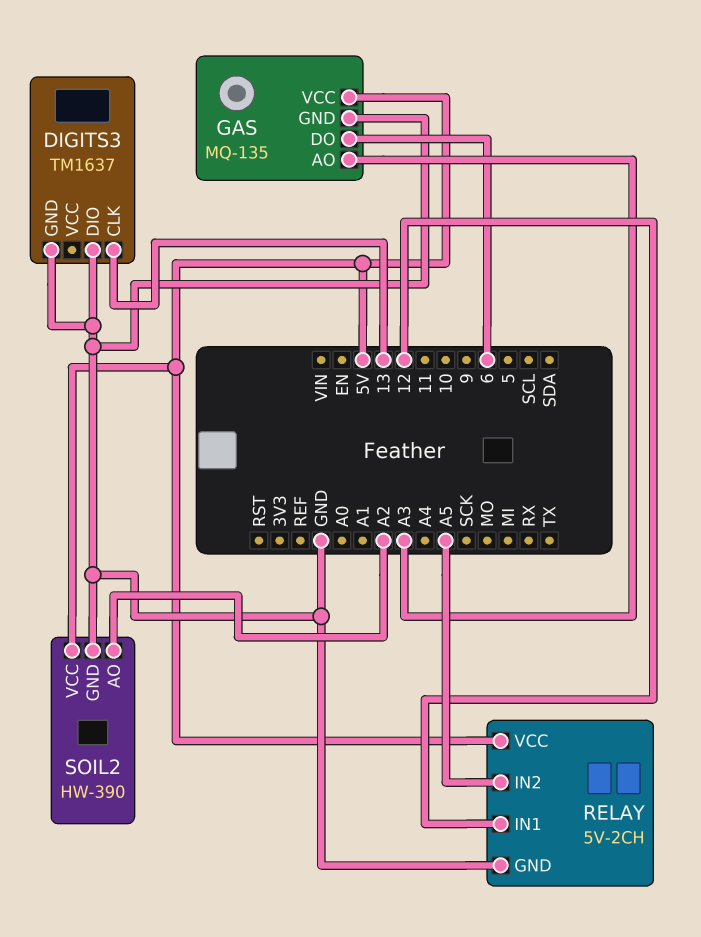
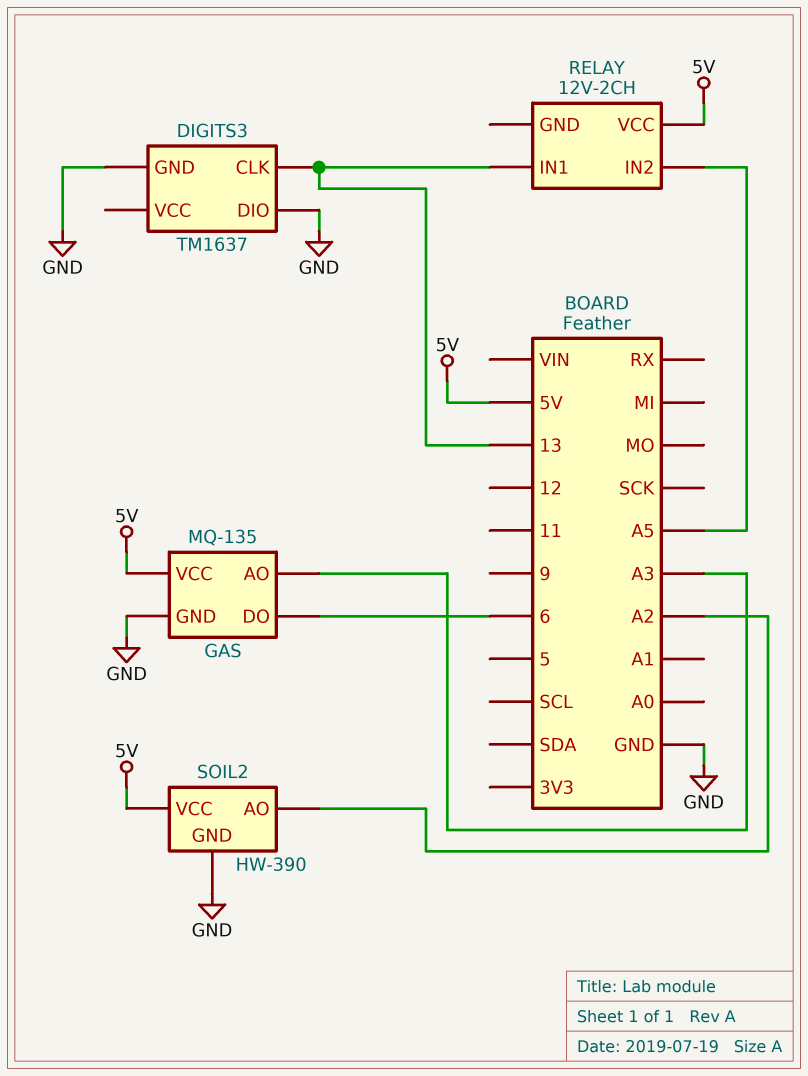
RELAY: 5V-2CH -> 12V-2CH
RELAY pin GND: GND -> none
RELAY pin IN1: 12 -> 13

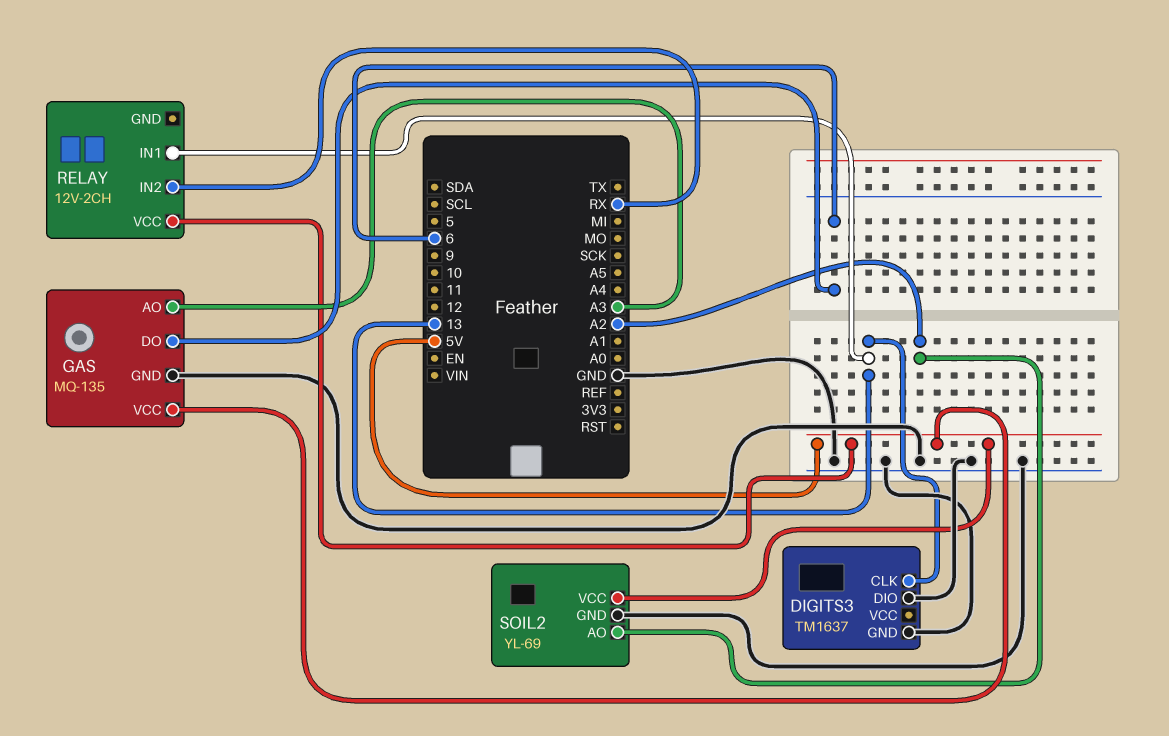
RELAY pin IN2: A5 -> RX
SOIL2: HW-390 -> YL-69

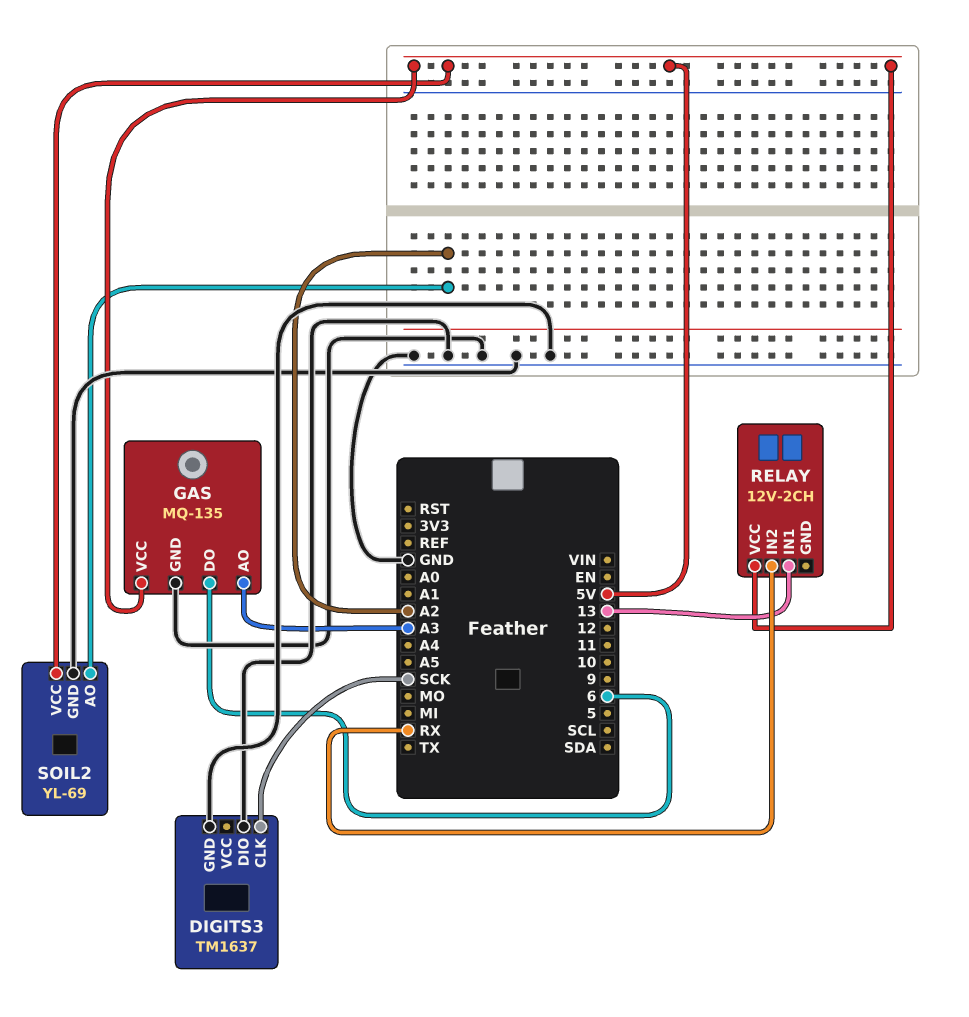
DIGITS3 pin CLK: 13 -> SCK

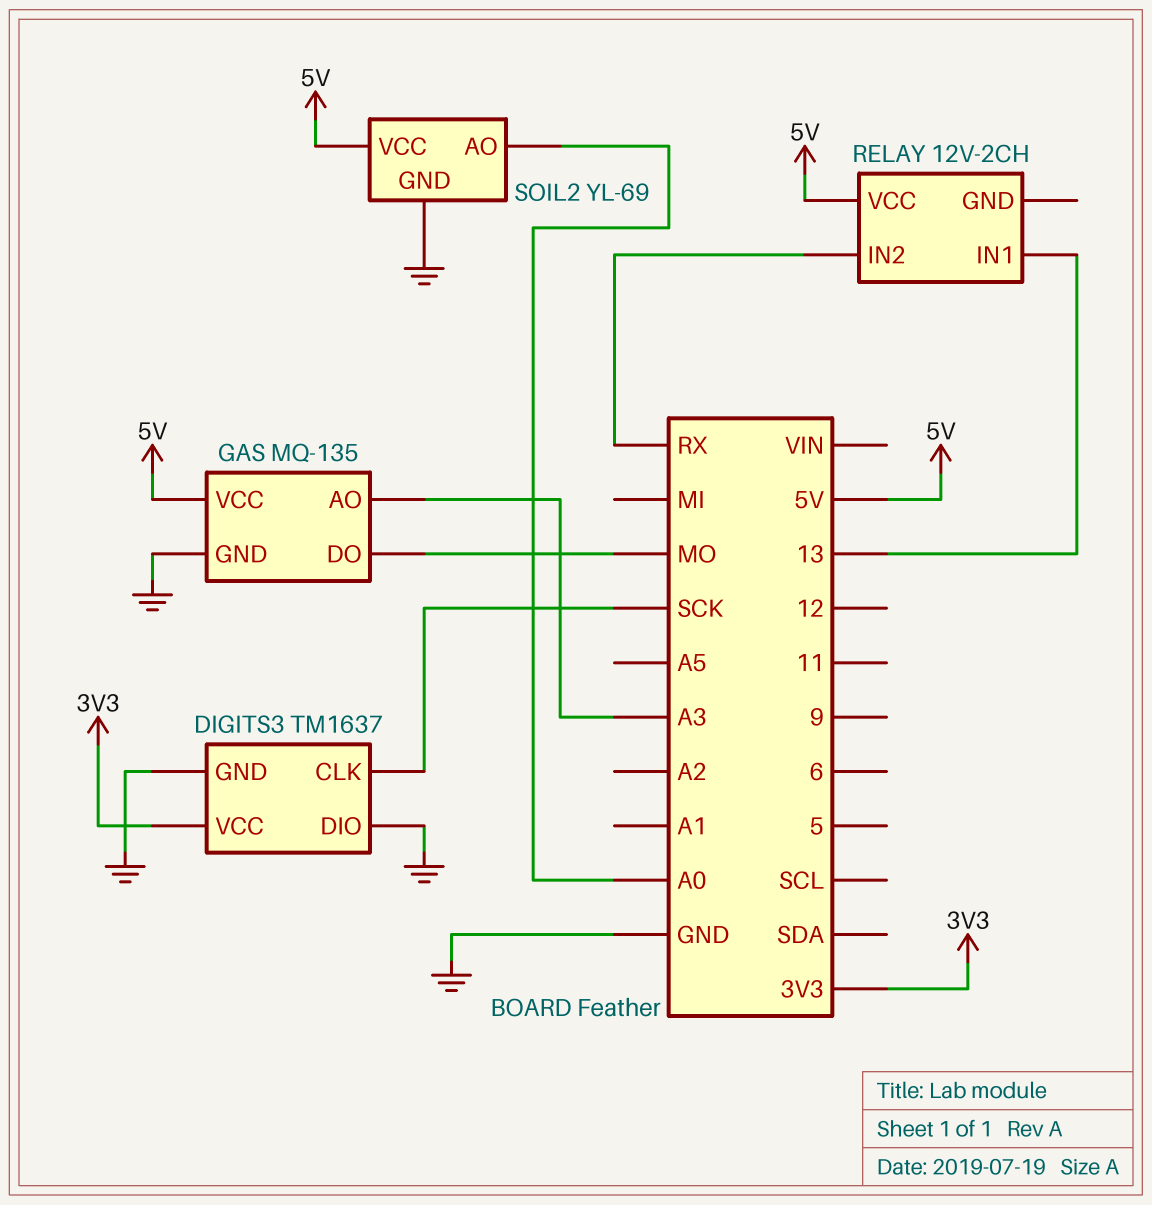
DIGITS3 pin VCC: none -> 3V3
GAS pin DO: 6 -> MO
SOIL2 pin AO: A2 -> A0

